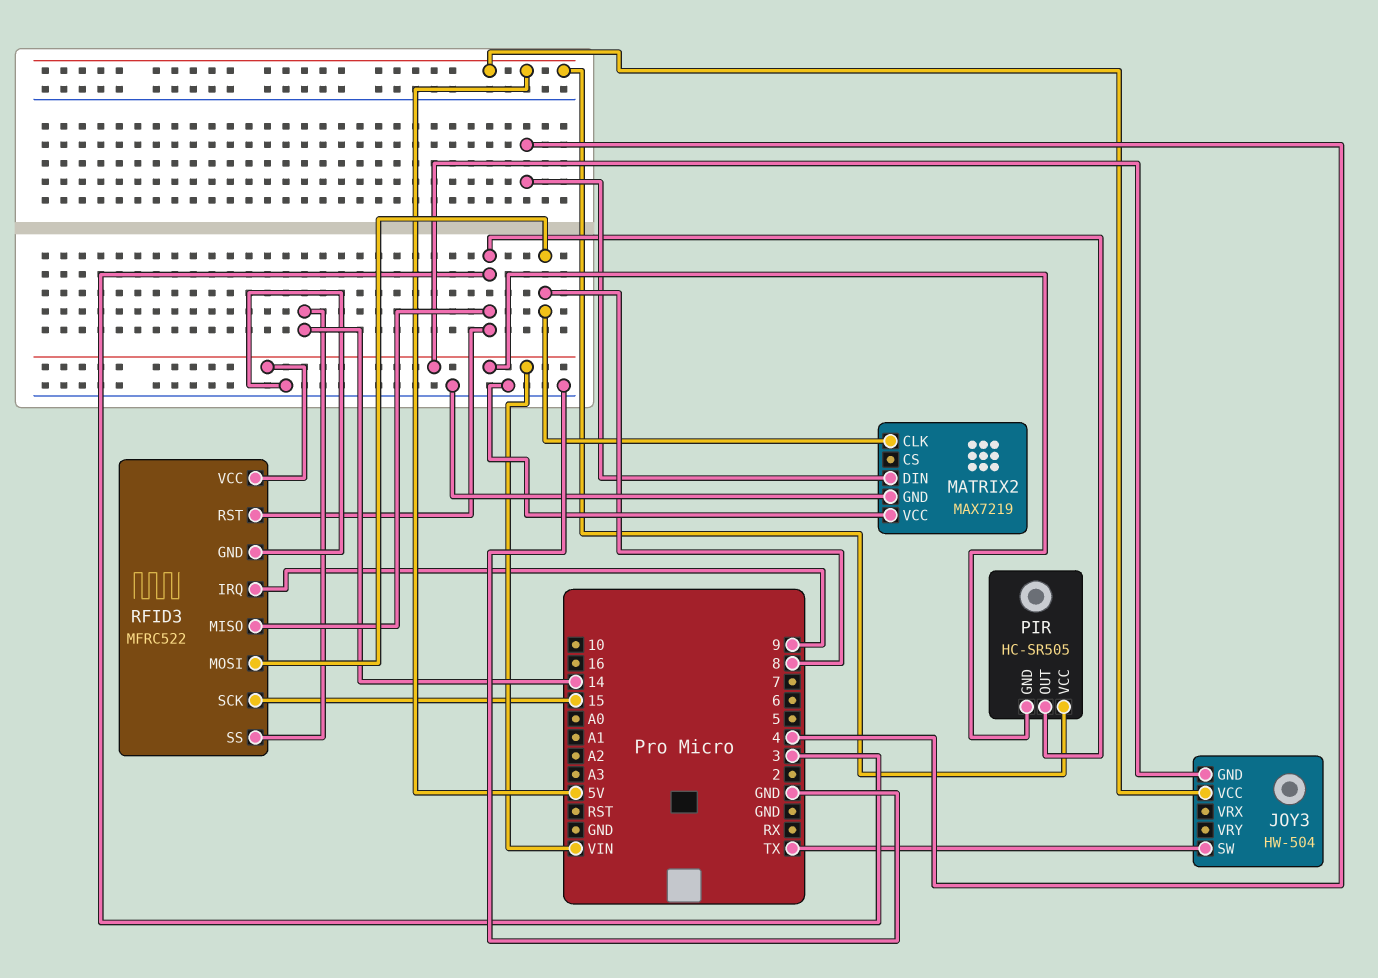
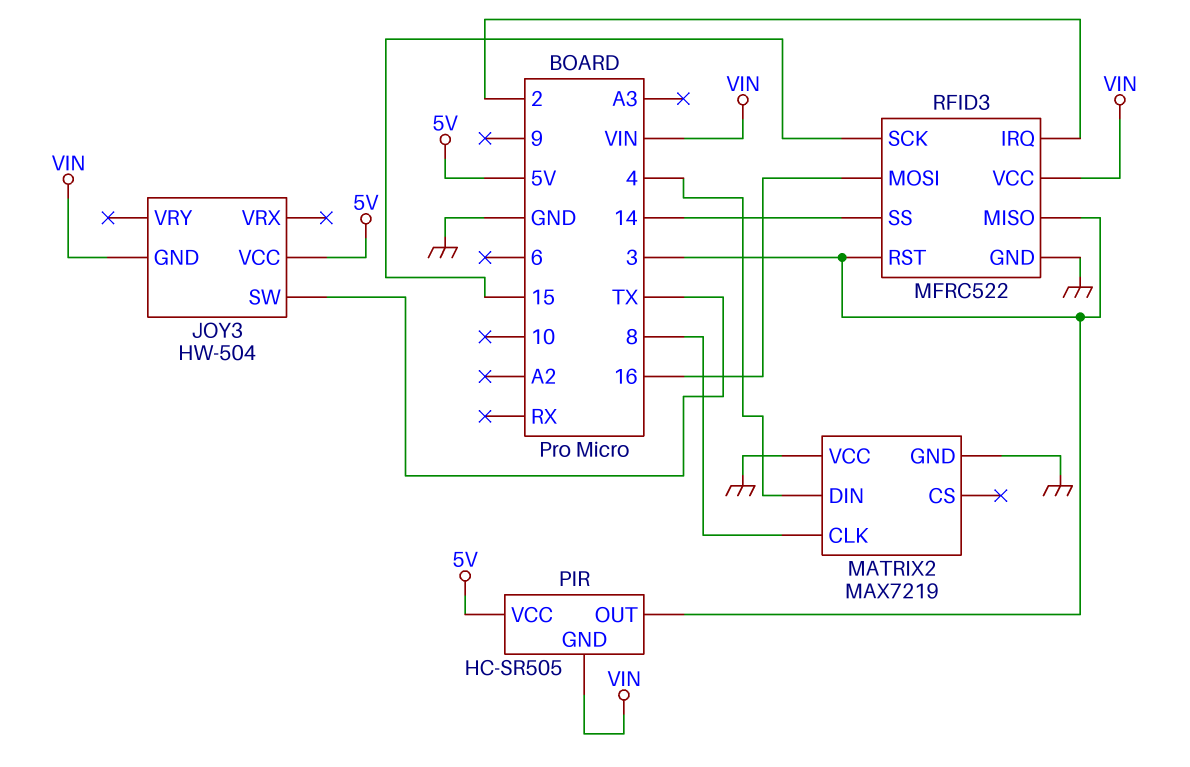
RFID3 pin IRQ: 9 -> 2
RFID3 pin MOSI: 8 -> 16

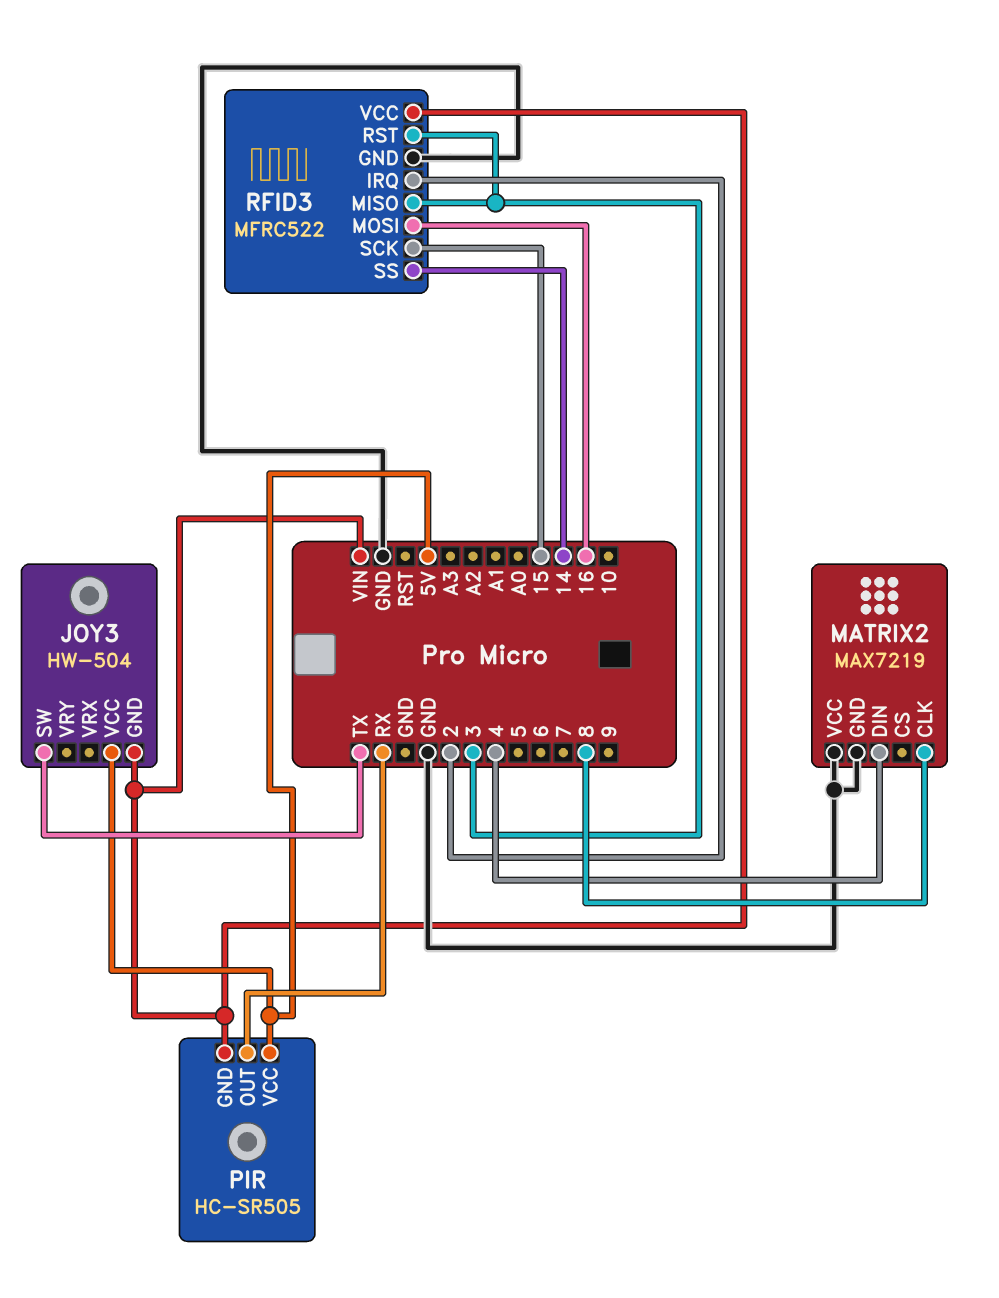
PIR pin OUT: 3 -> RX

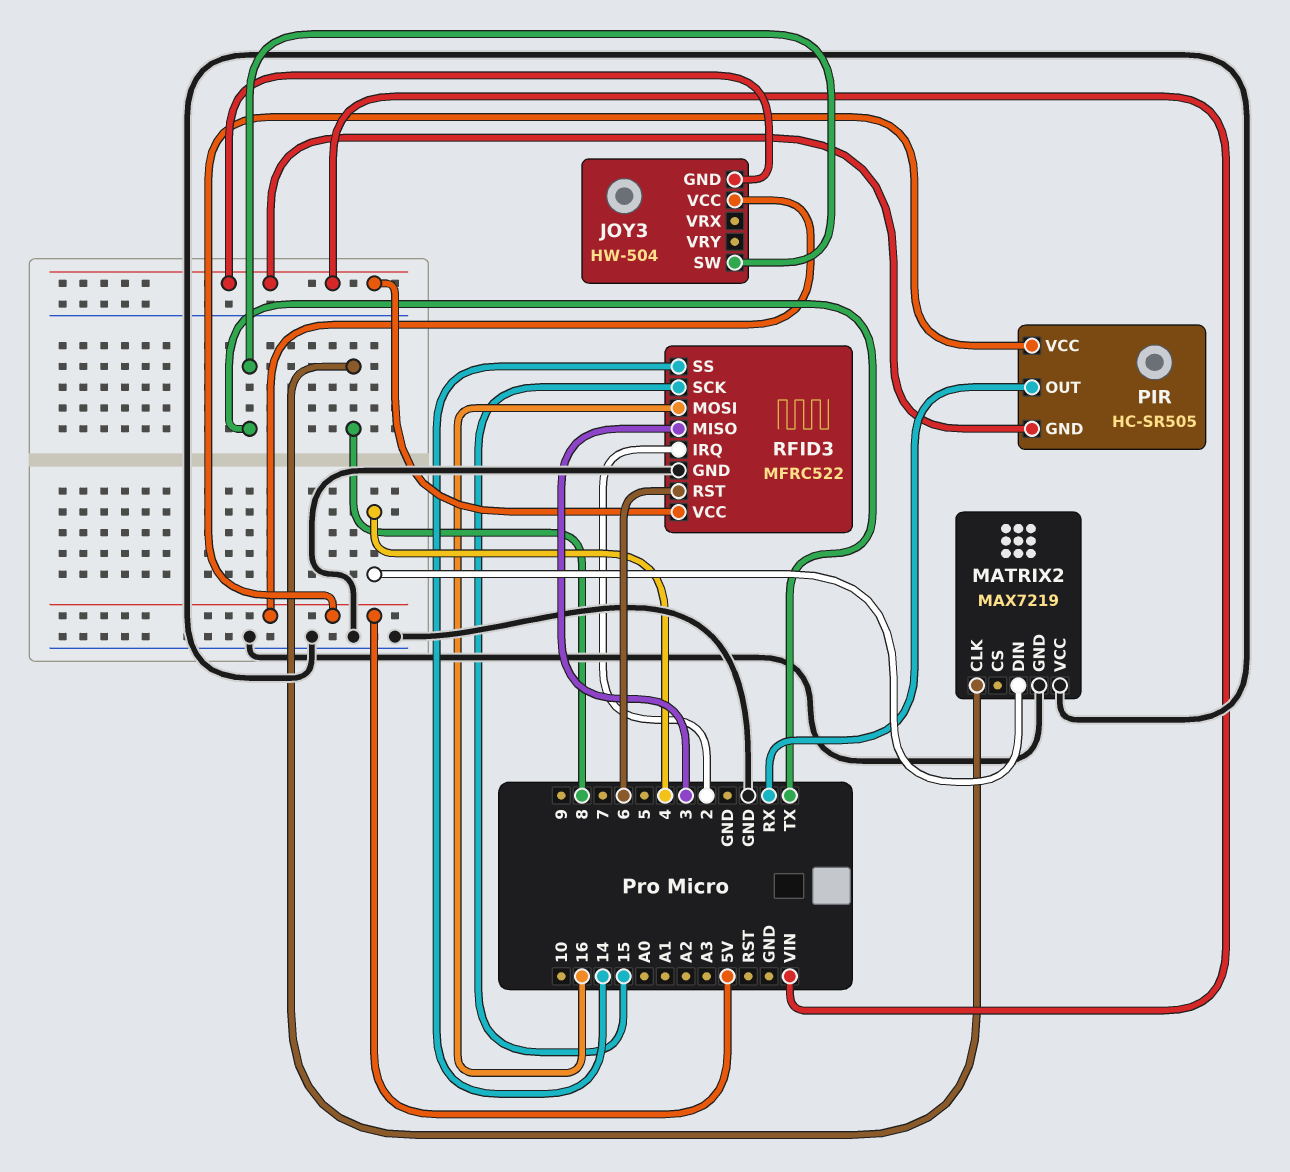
RFID3 pin RST: 3 -> 6

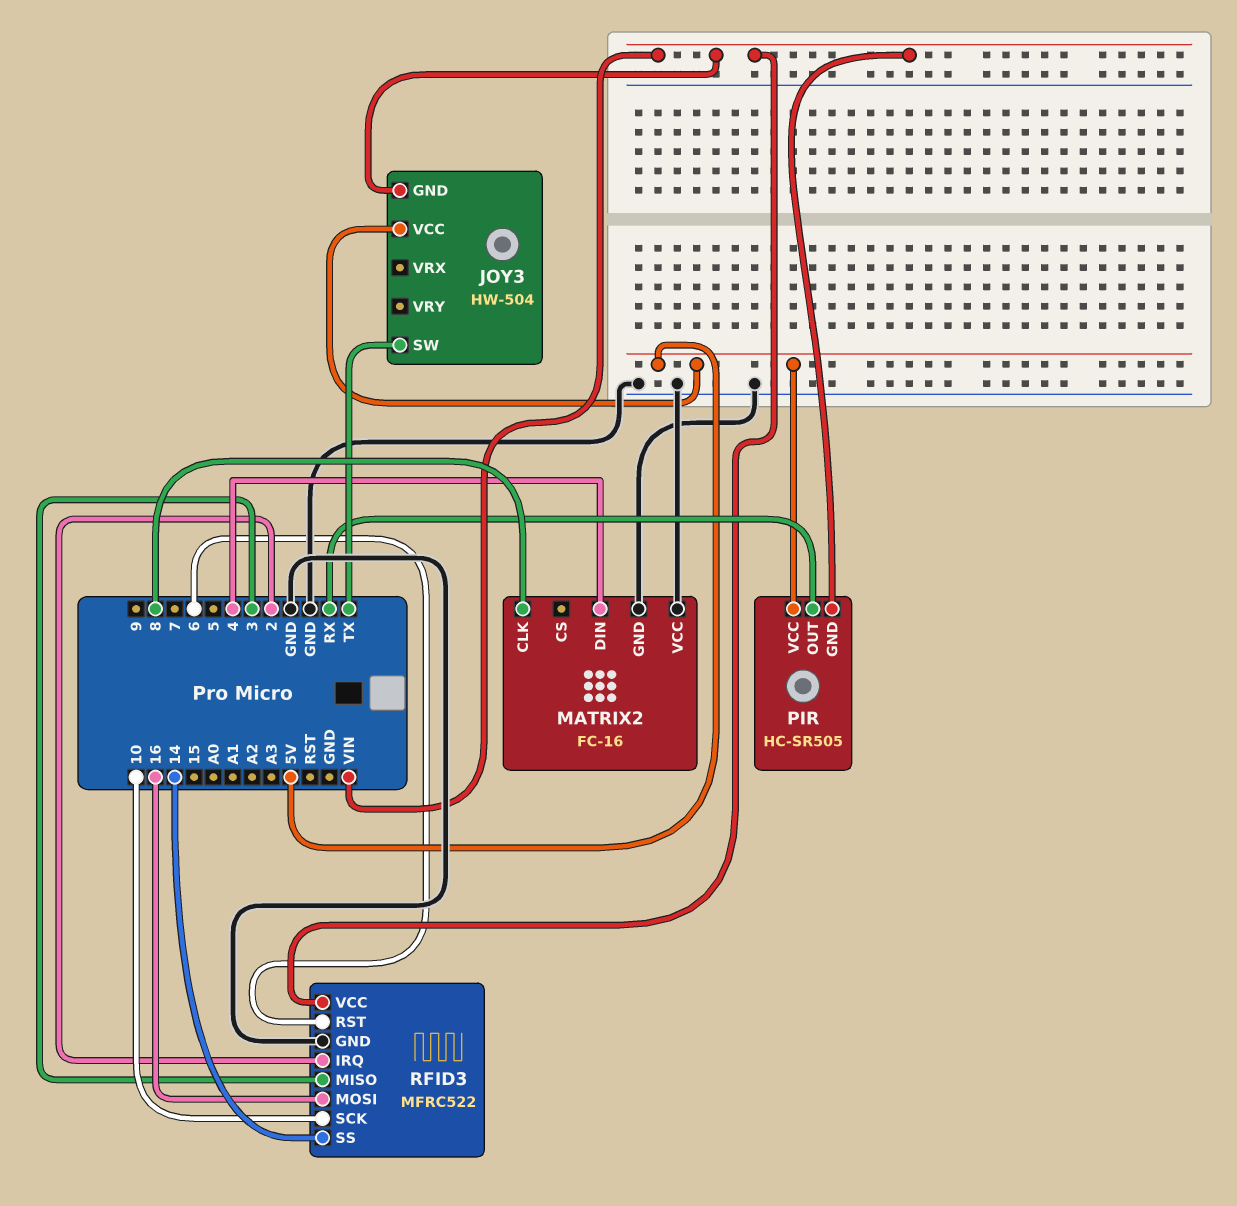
MATRIX2: MAX7219 -> FC-16
RFID3 pin SCK: 15 -> 10

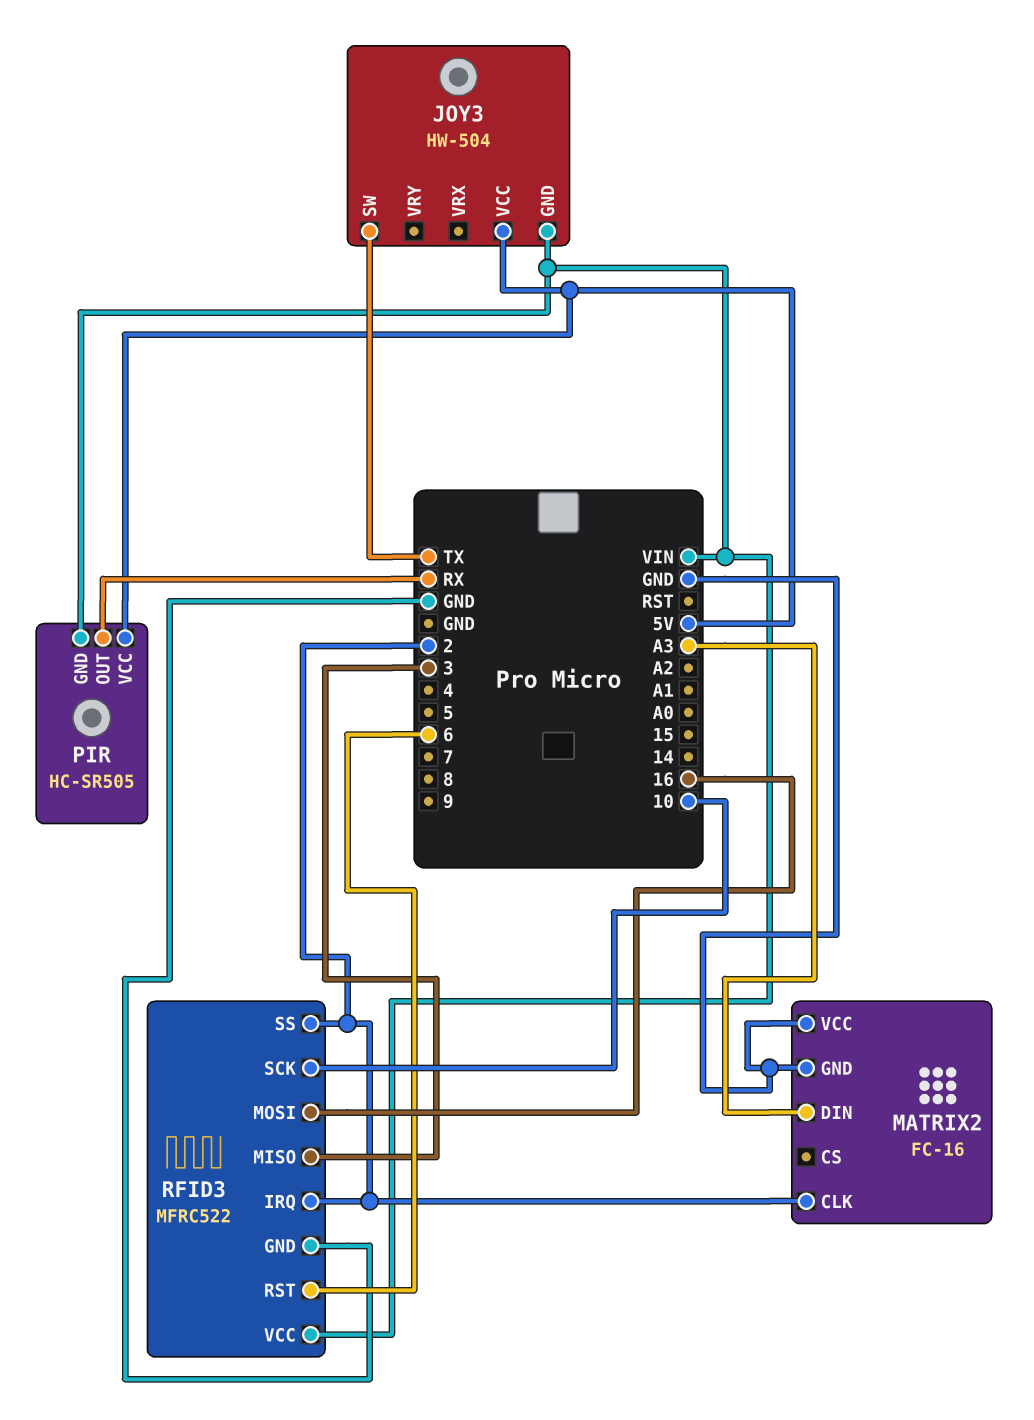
MATRIX2 pin CLK: 8 -> 2
MATRIX2 pin DIN: 4 -> A3
RFID3 pin SS: 14 -> 2

